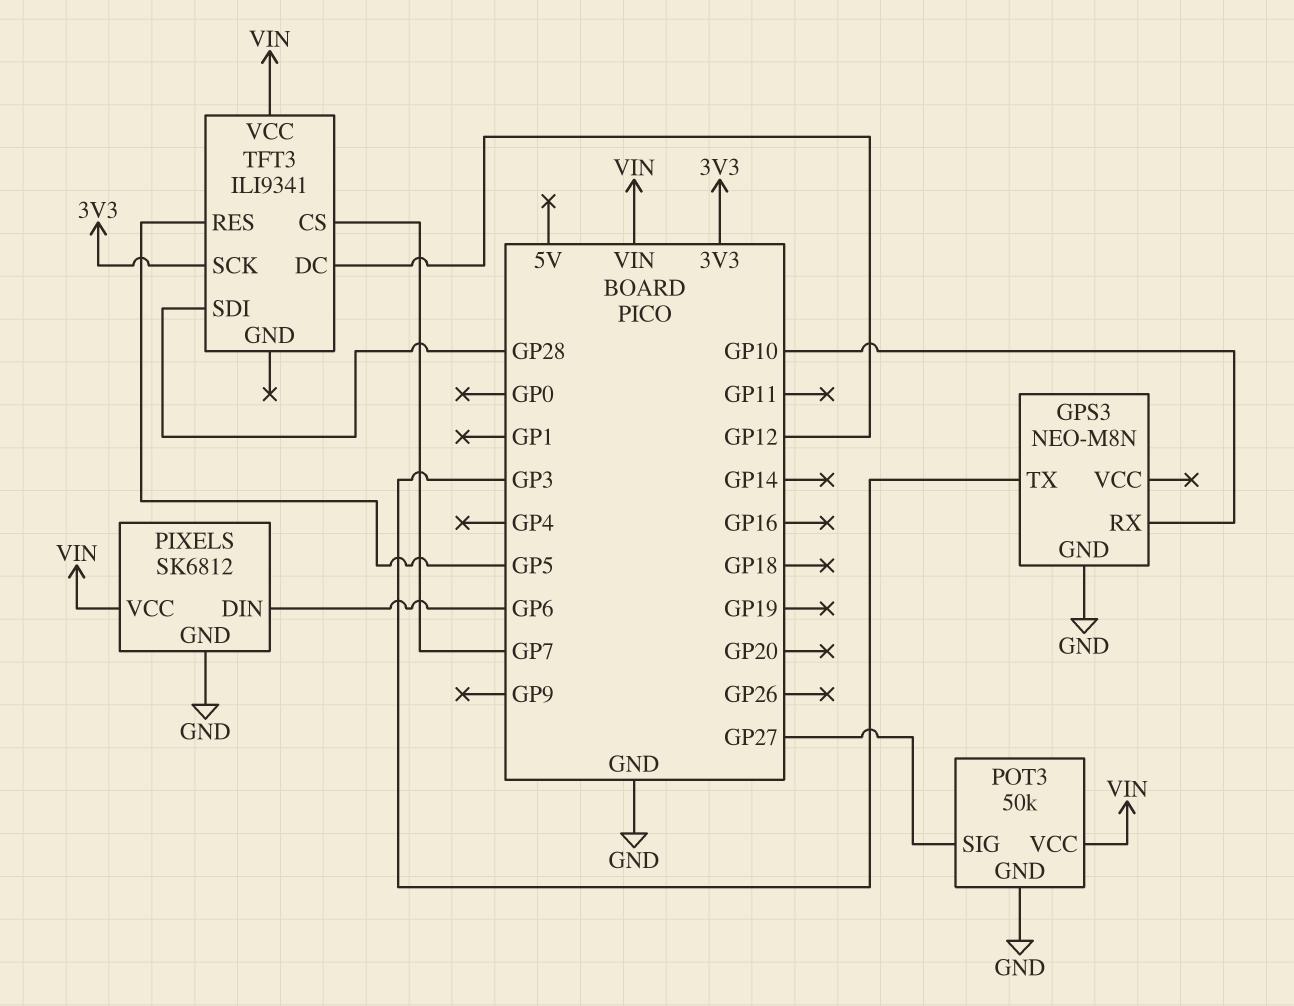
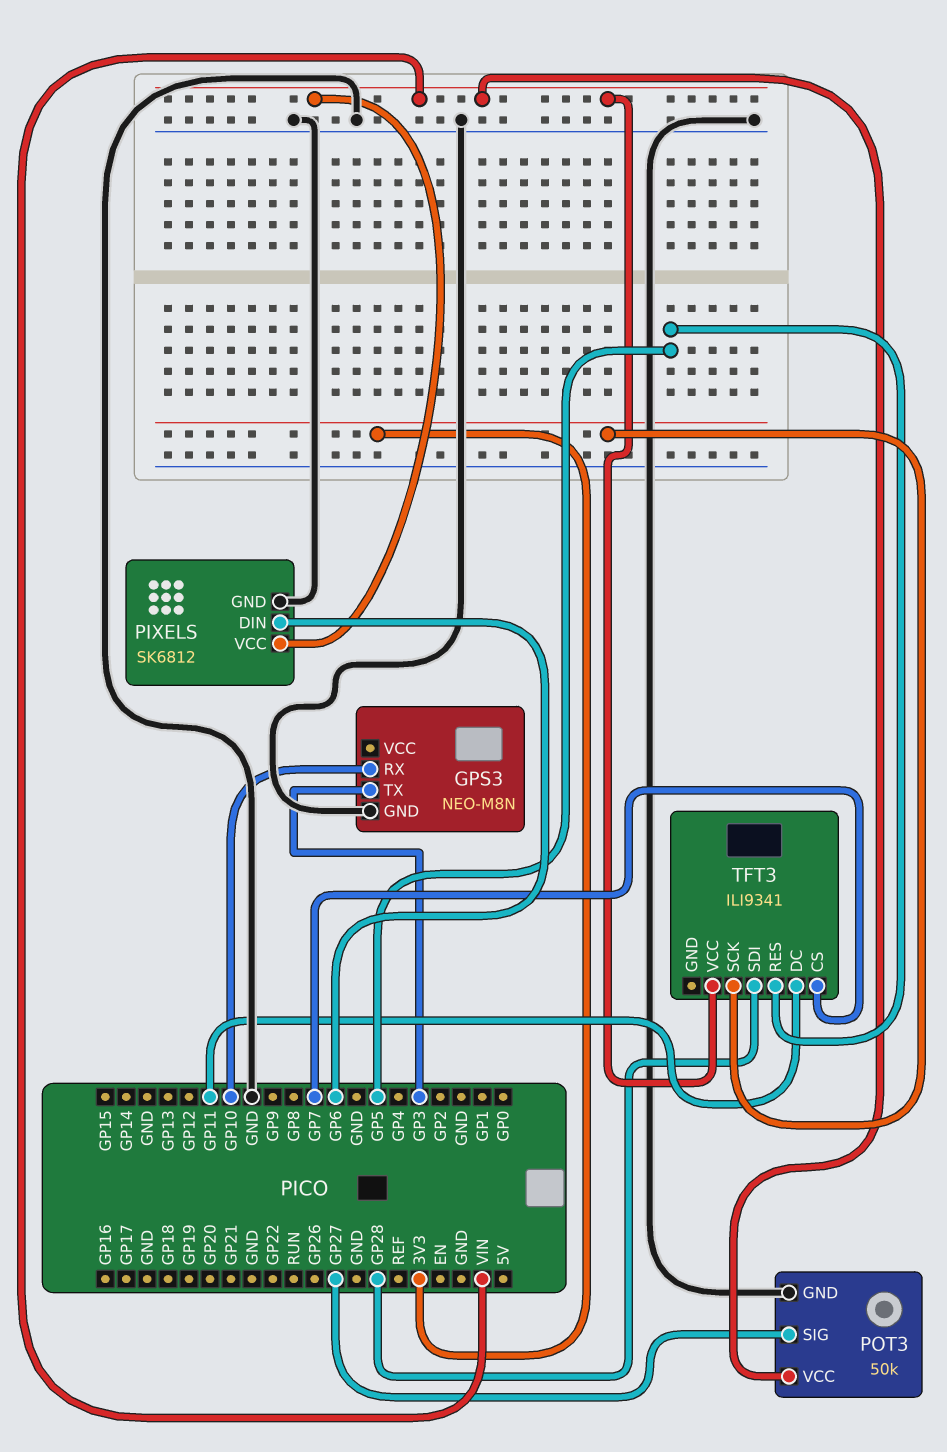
TFT3 pin DC: GP12 -> GP11

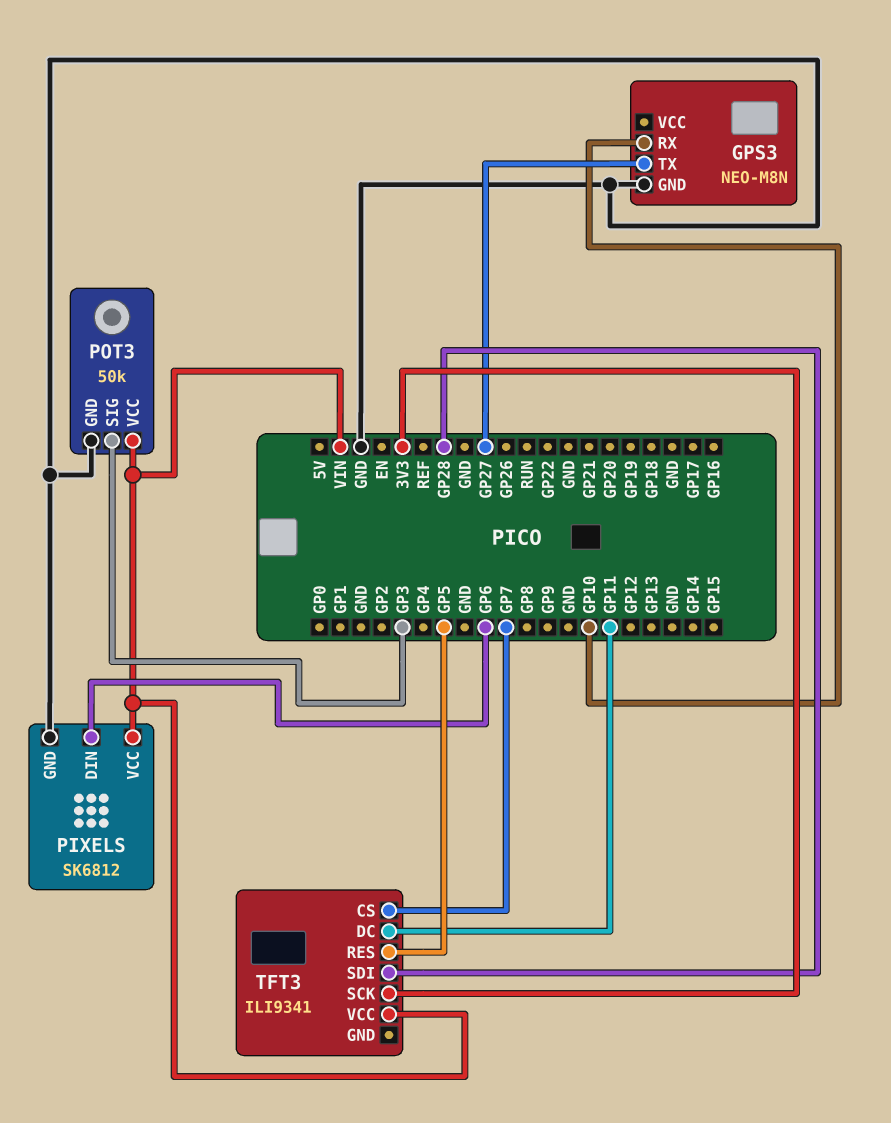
GPS3 pin TX: GP3 -> GP27
POT3 pin SIG: GP27 -> GP3

